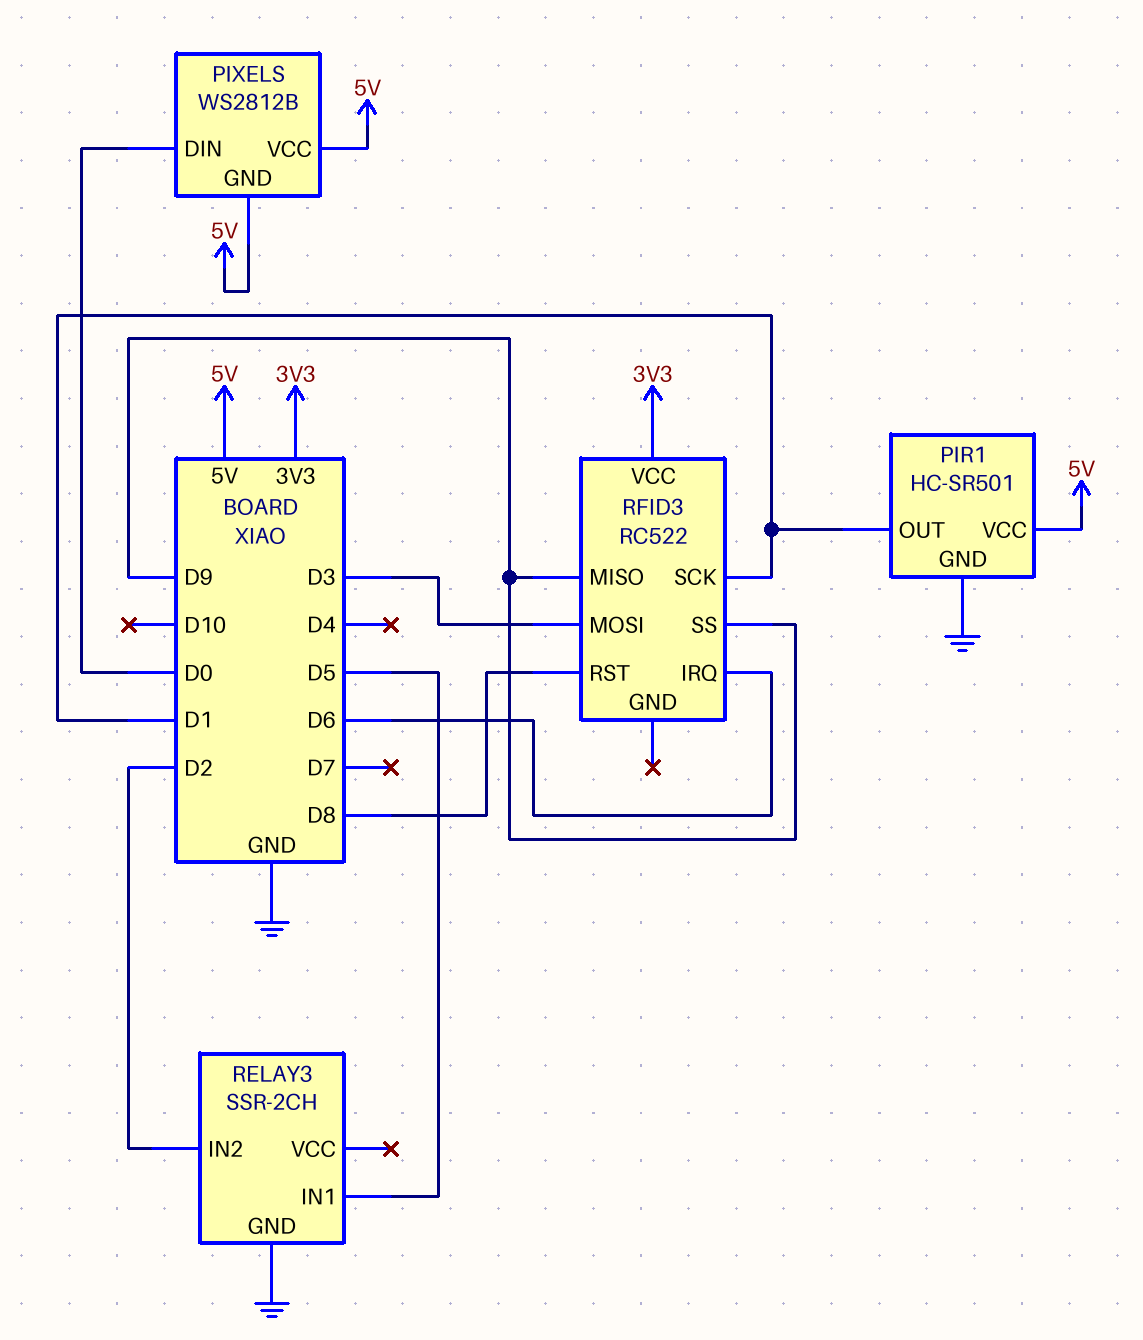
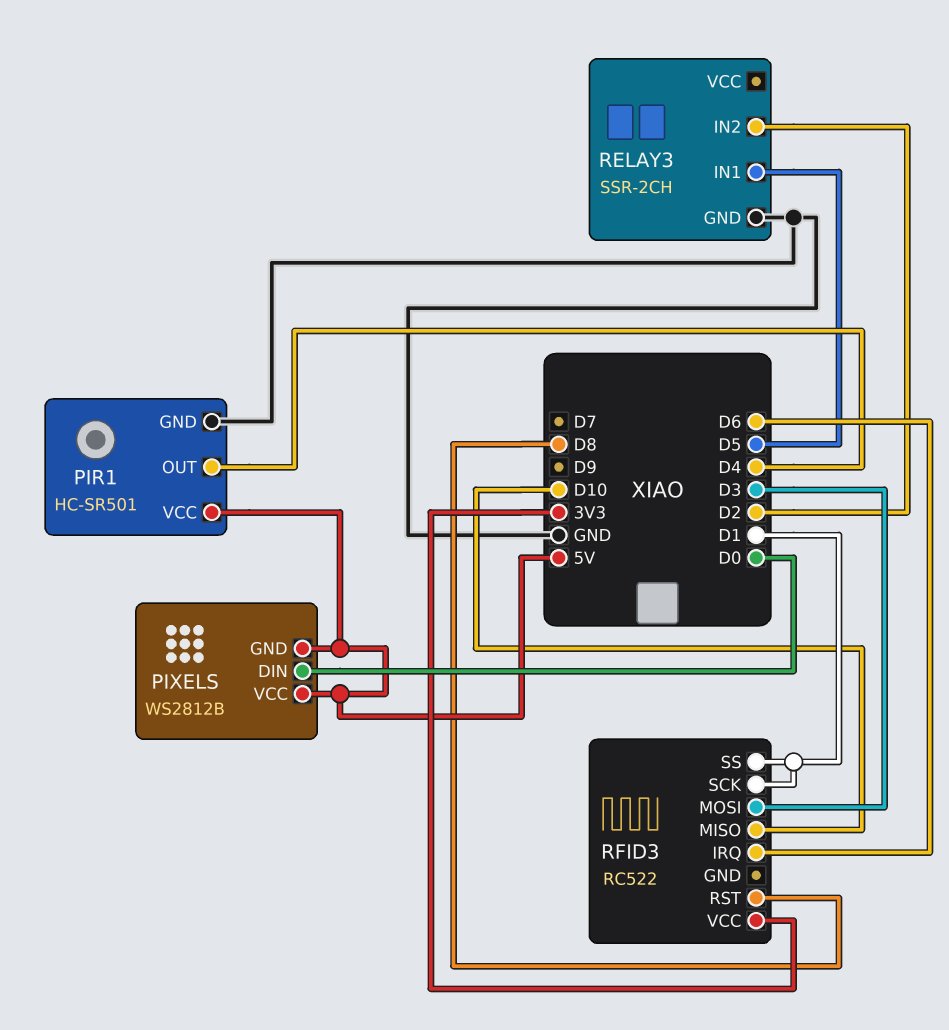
PIR1 pin OUT: D1 -> D4
RFID3 pin MISO: D9 -> D10
RFID3 pin SS: D9 -> D1

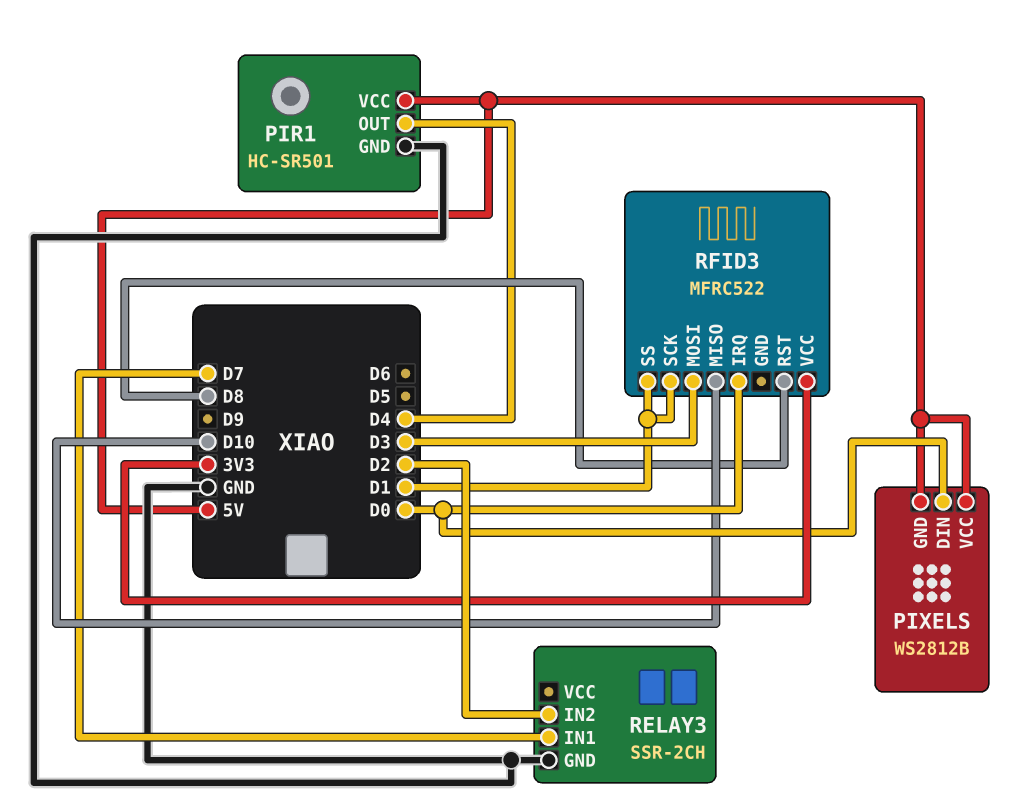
RELAY3 pin IN1: D5 -> D7
RFID3: RC522 -> MFRC522
RFID3 pin IRQ: D6 -> D0

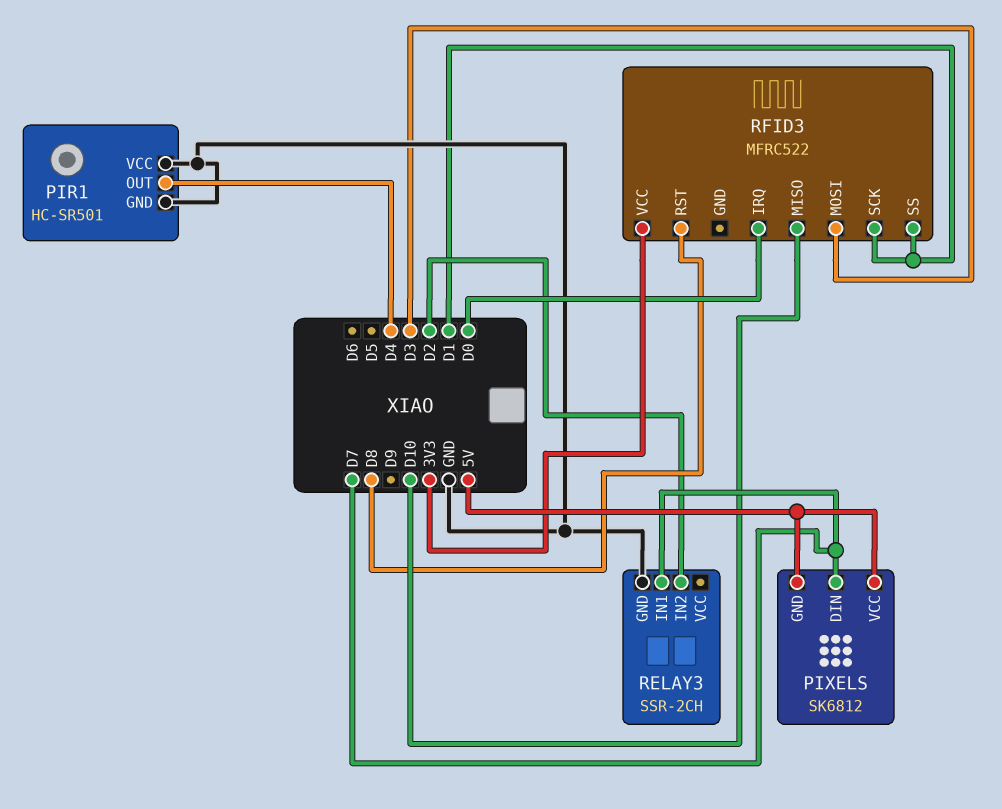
PIR1 pin VCC: 5V -> GND
PIXELS: WS2812B -> SK6812
PIXELS pin DIN: D0 -> D7

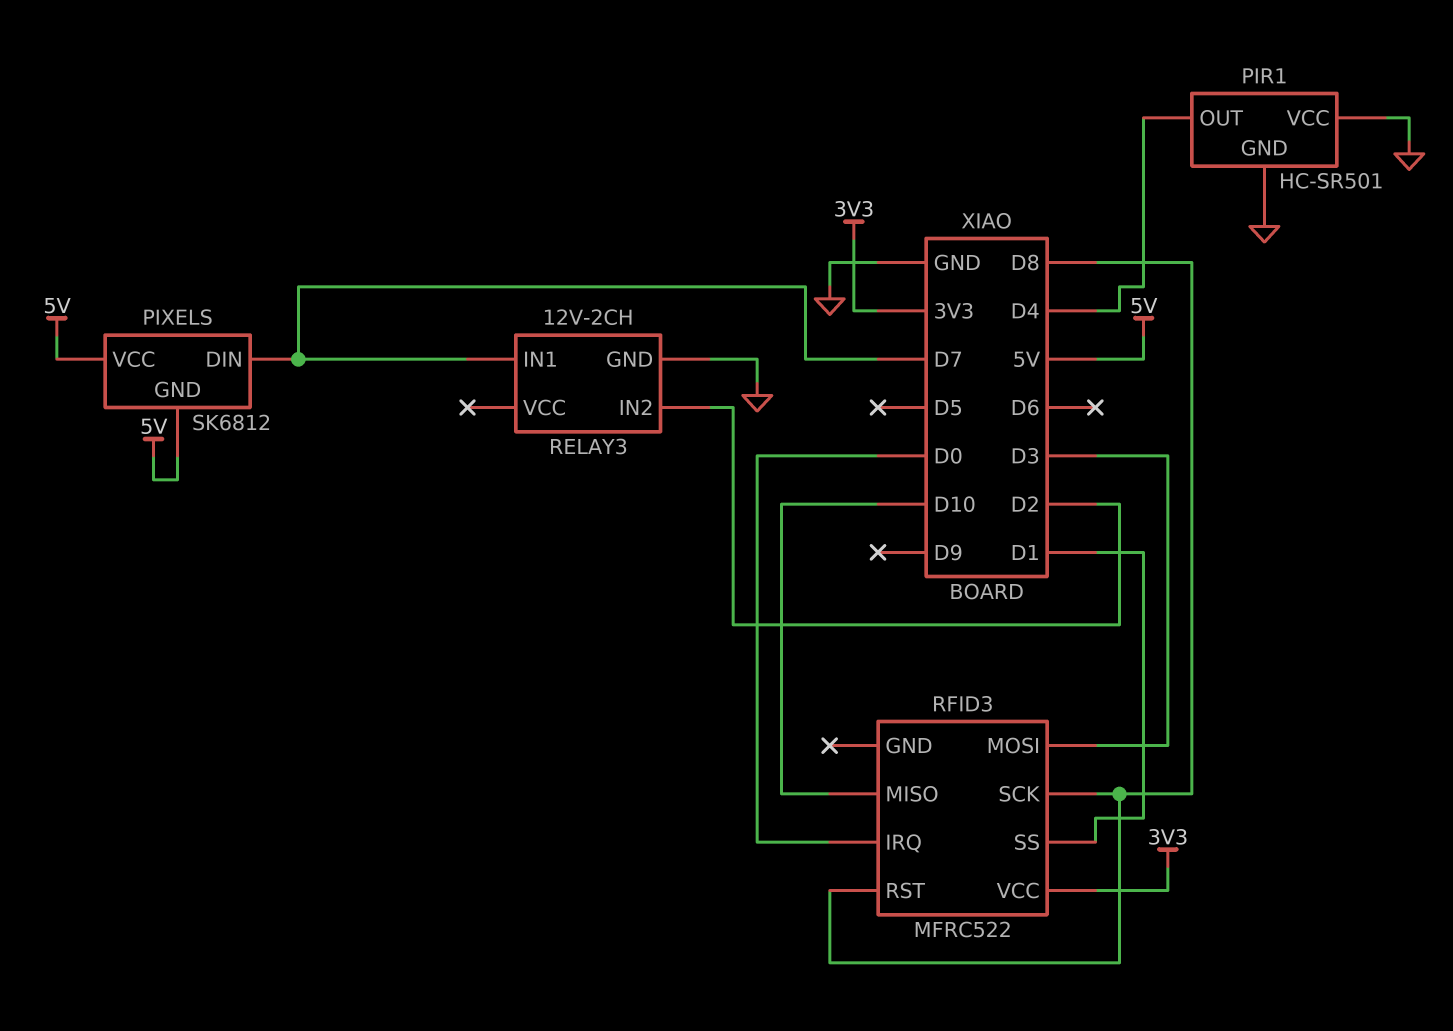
RELAY3: SSR-2CH -> 12V-2CH
RFID3 pin SCK: D1 -> D8

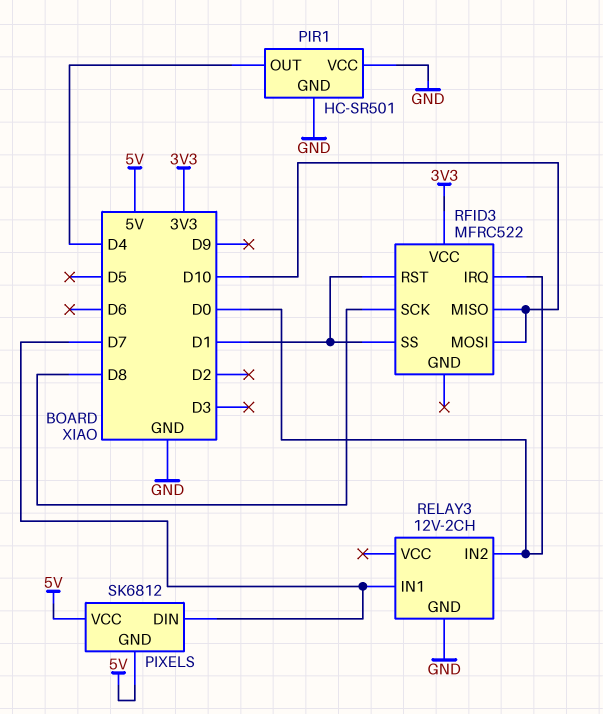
RELAY3 pin IN2: D2 -> D0
RFID3 pin MOSI: D3 -> D10
RFID3 pin RST: D8 -> D1

